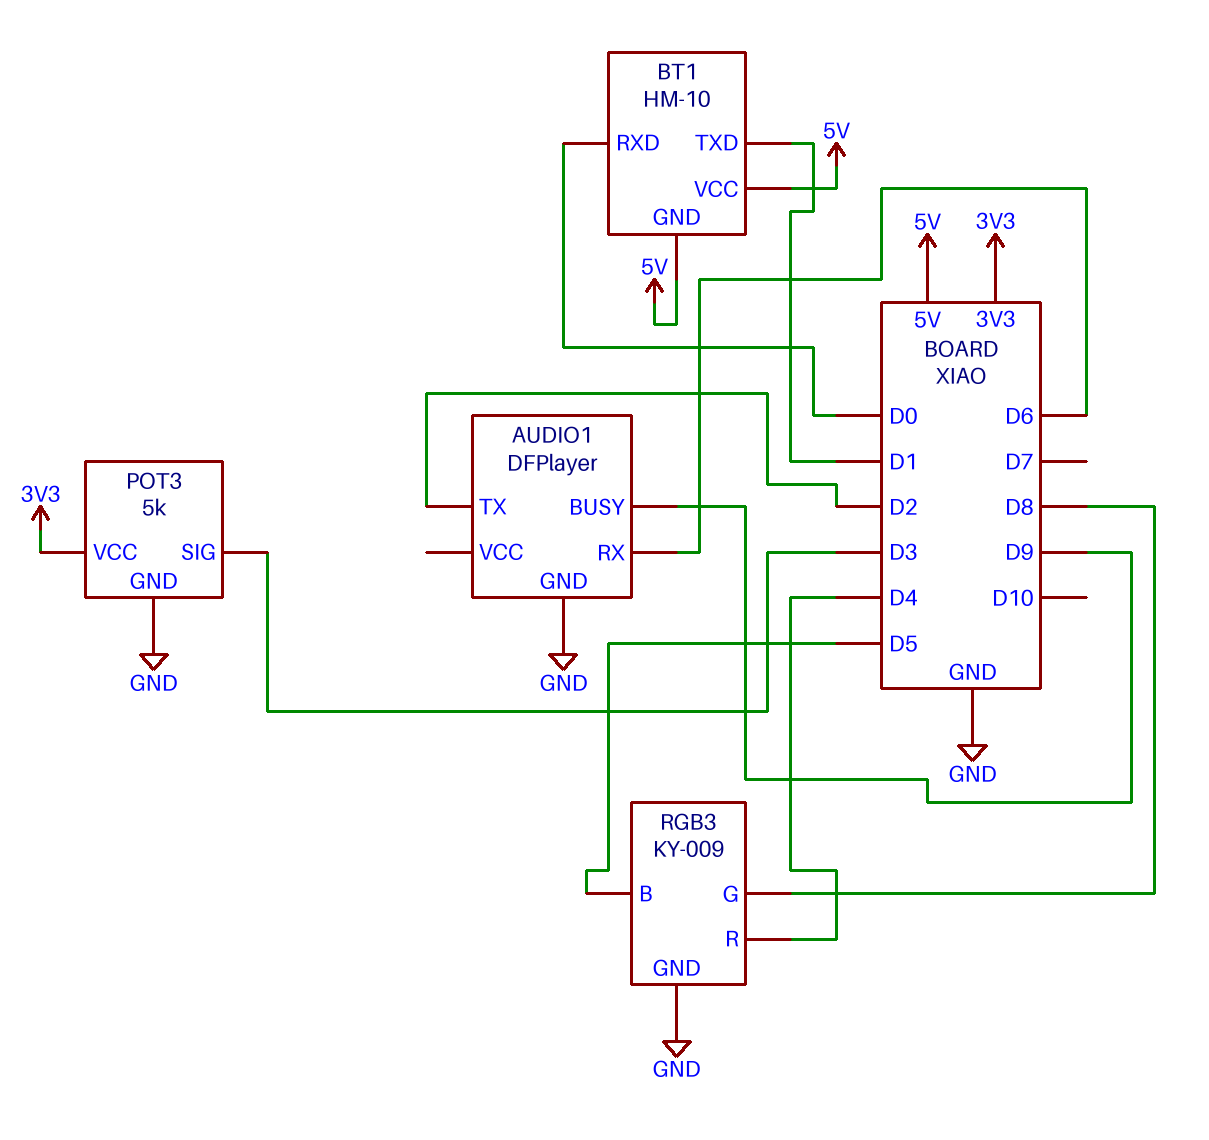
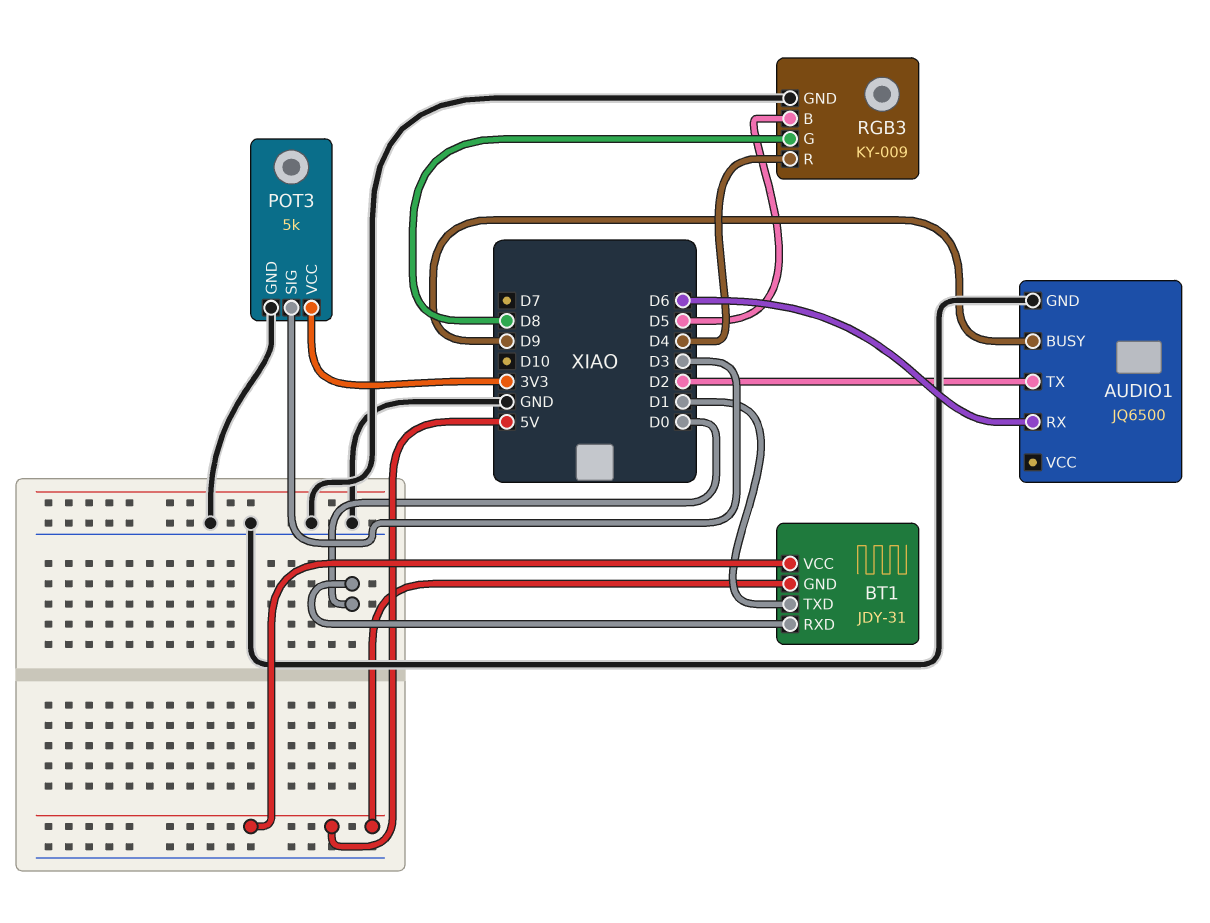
AUDIO1: DFPlayer -> JQ6500
BT1: HM-10 -> JDY-31

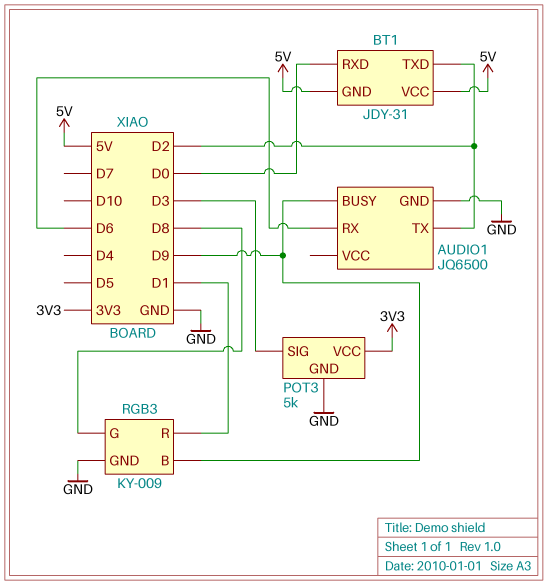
BT1 pin TXD: D1 -> D2
RGB3 pin B: D5 -> D9
RGB3 pin R: D4 -> D1

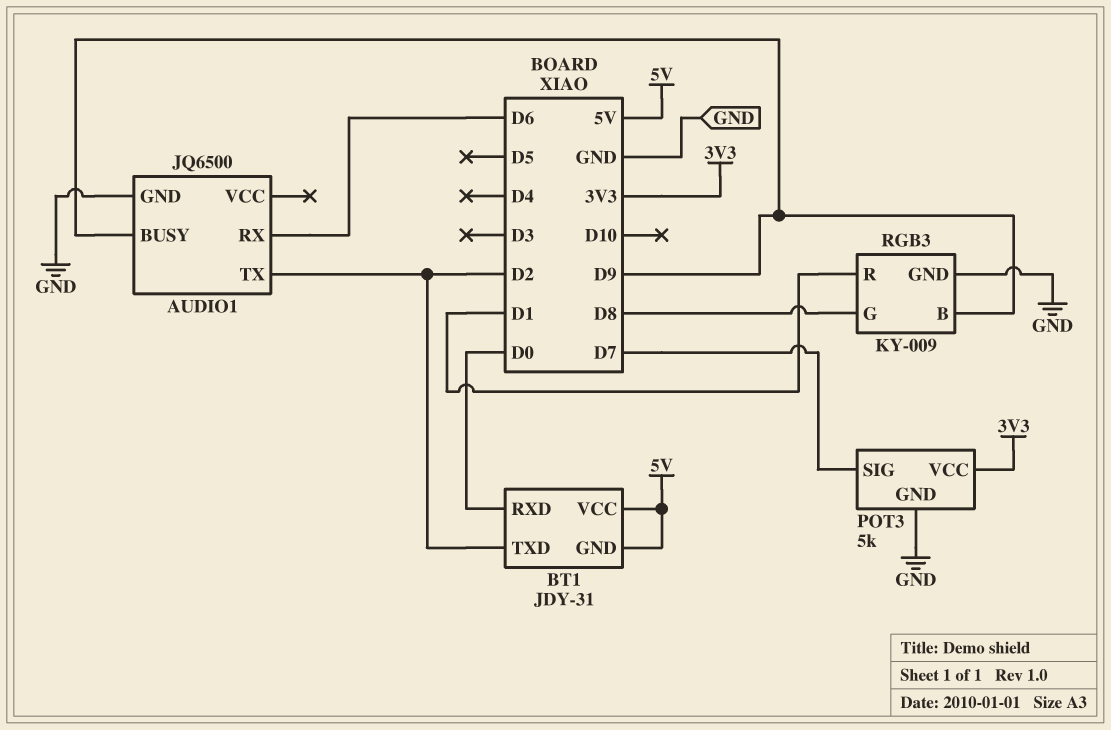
POT3 pin SIG: D3 -> D7

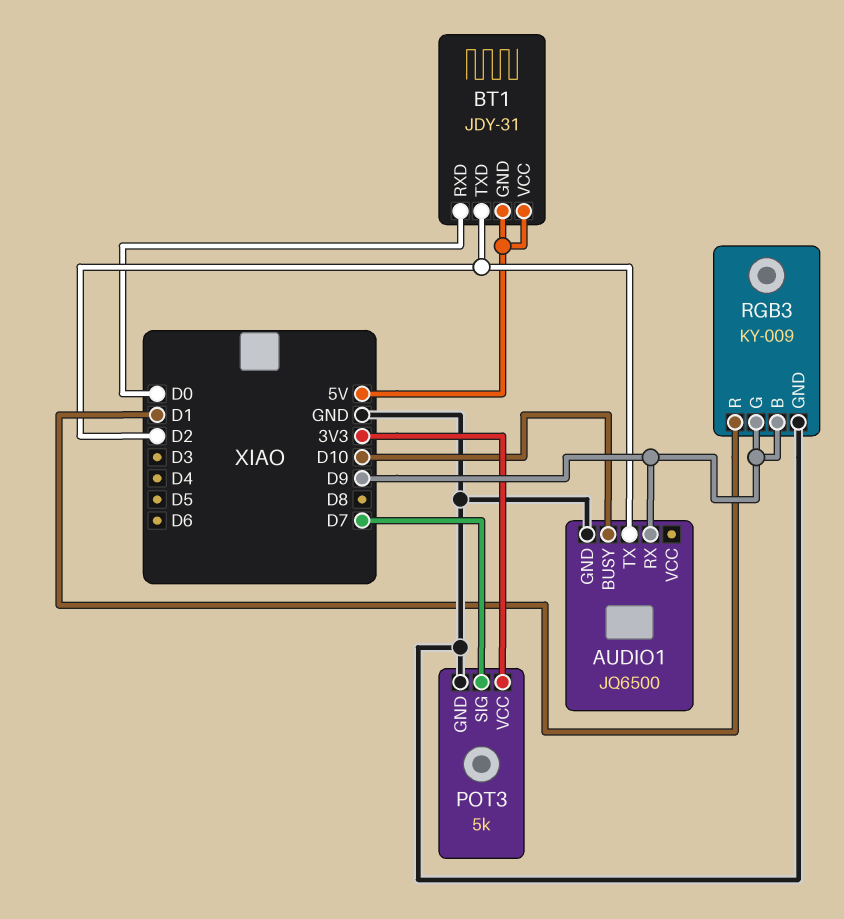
AUDIO1 pin BUSY: D9 -> D10
AUDIO1 pin RX: D6 -> D9
RGB3 pin G: D8 -> D9

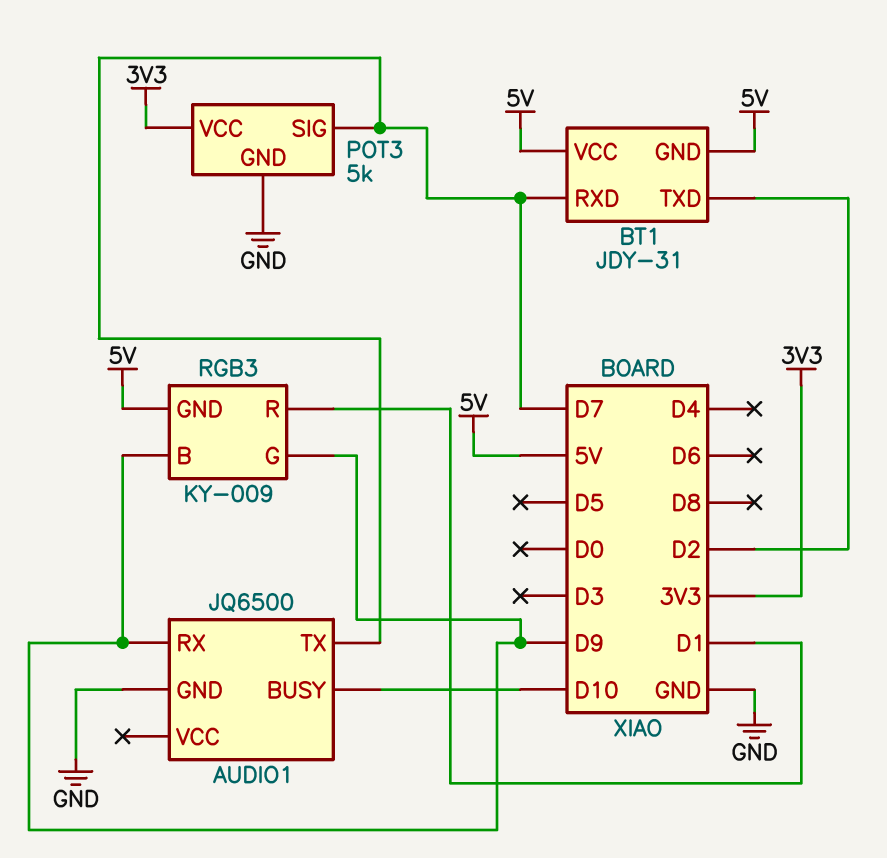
AUDIO1 pin TX: D2 -> D7
BT1 pin RXD: D0 -> D7
RGB3 pin GND: GND -> 5V

